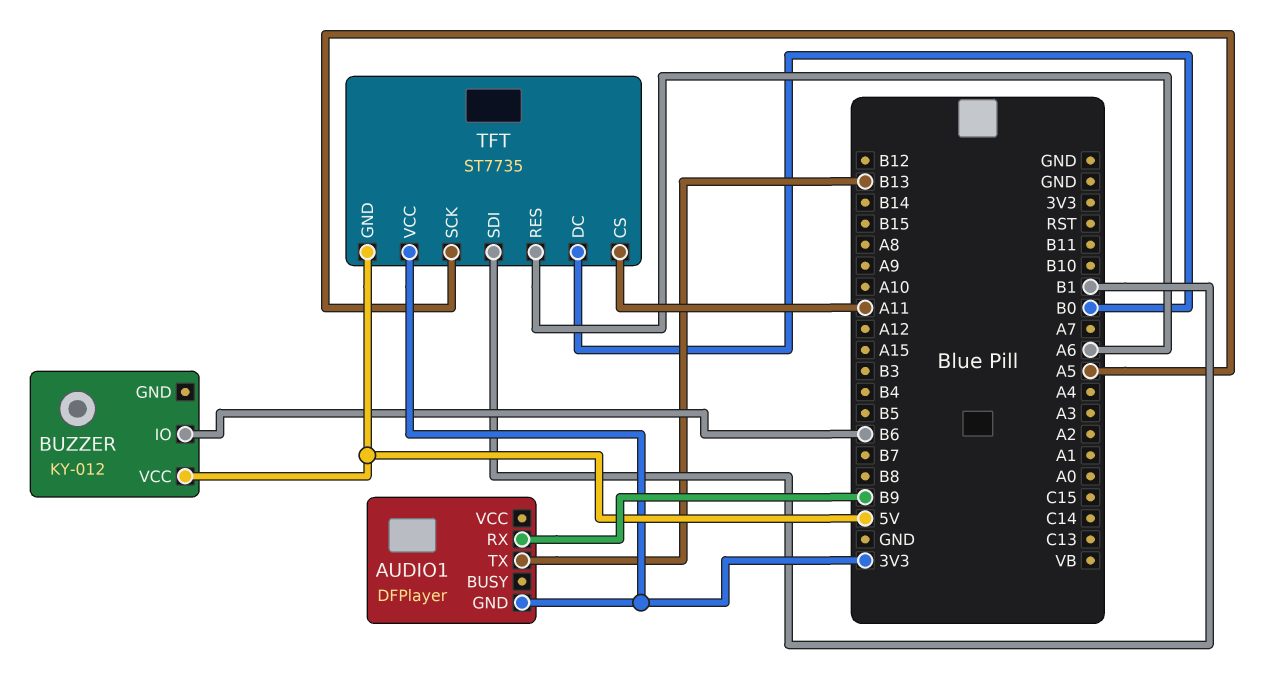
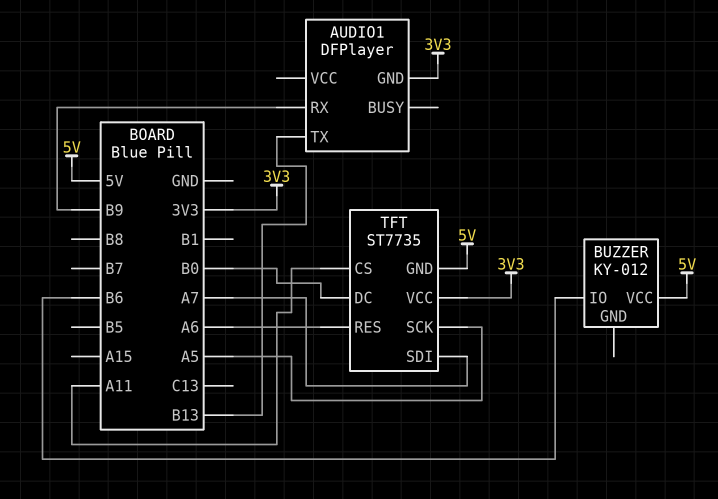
TFT pin SDI: B1 -> A7

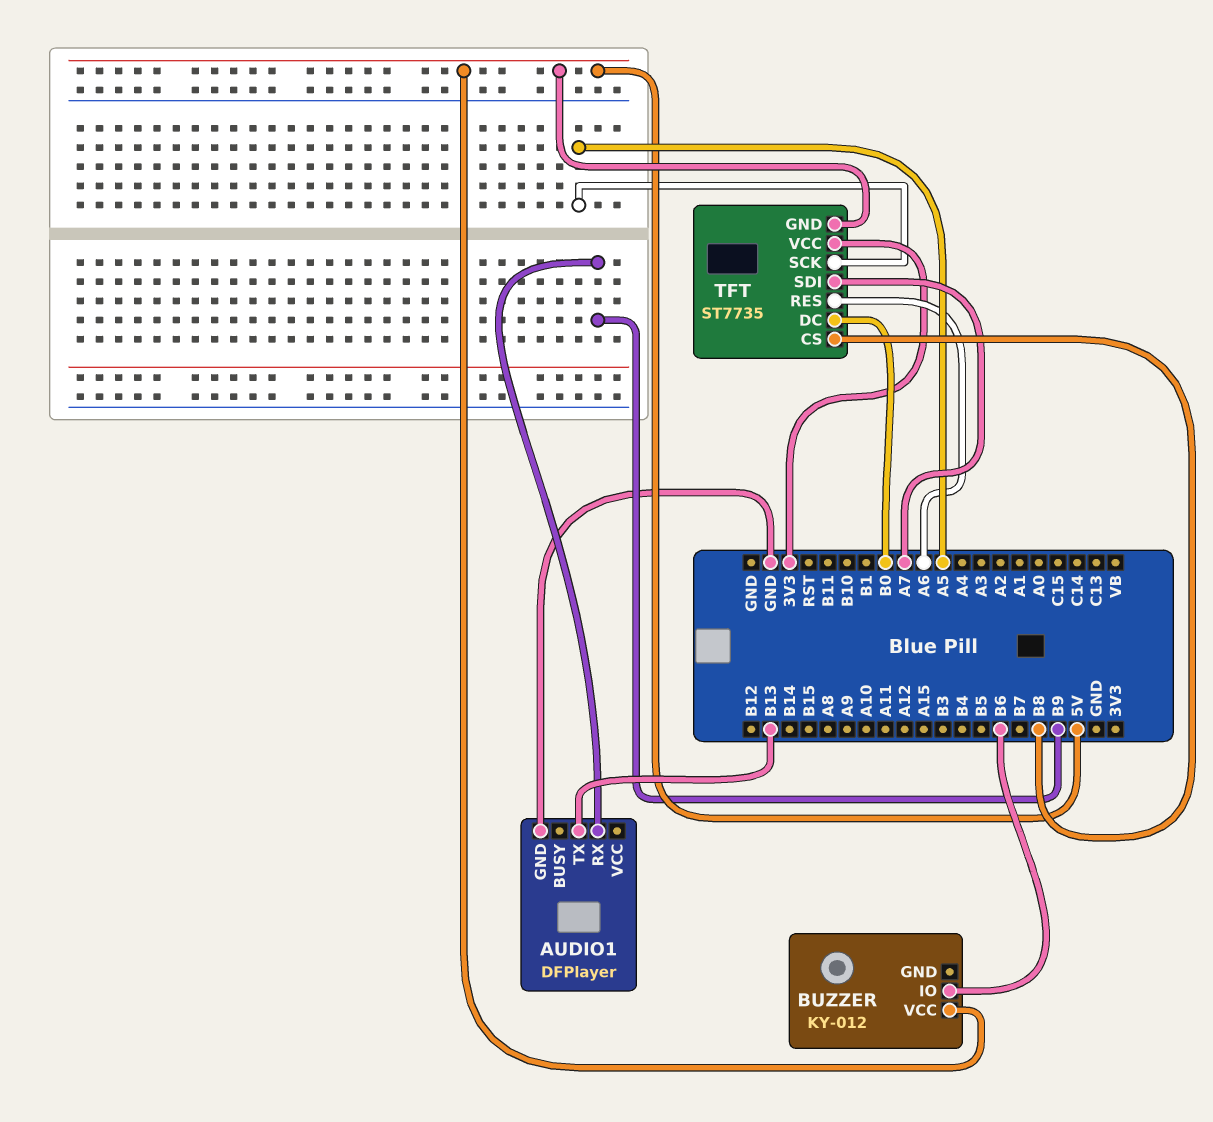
AUDIO1 pin GND: 3V3 -> GND
TFT pin CS: A11 -> B8

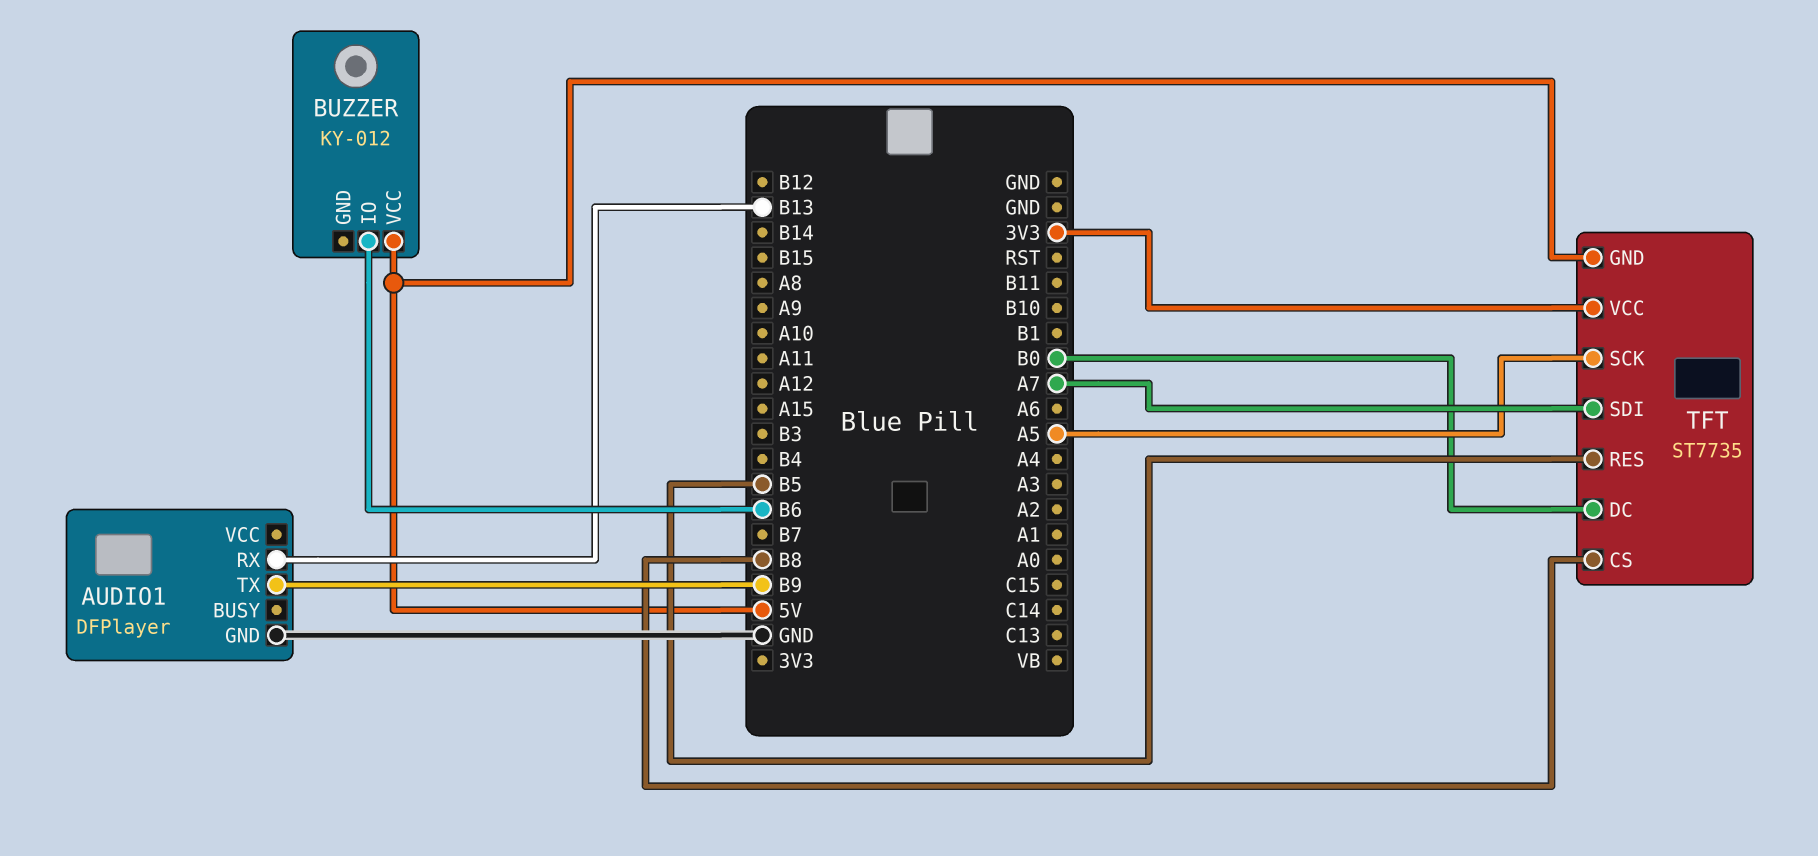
AUDIO1 pin RX: B9 -> B13
AUDIO1 pin TX: B13 -> B9
TFT pin RES: A6 -> B5

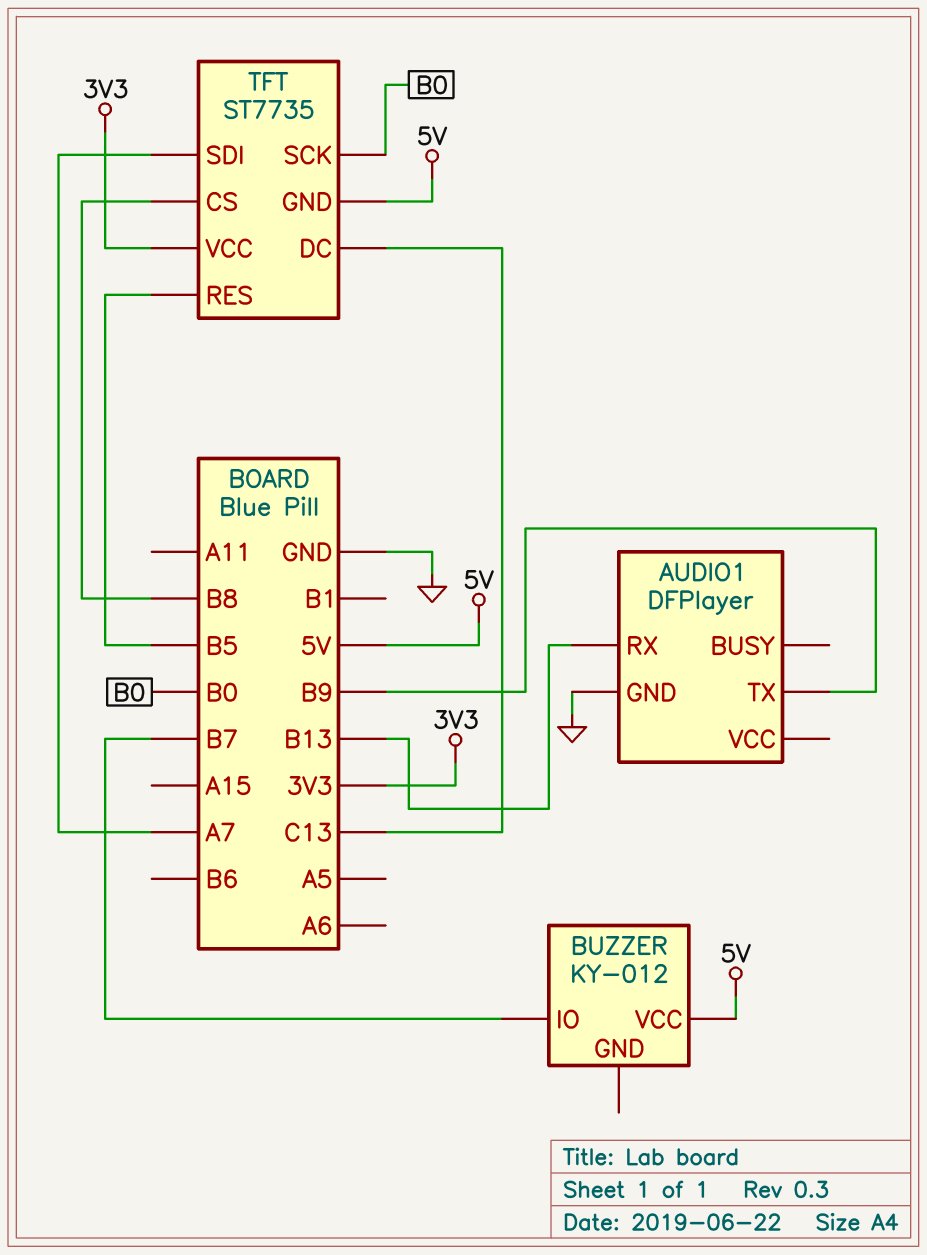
BUZZER pin IO: B6 -> B7
TFT pin DC: B0 -> C13
TFT pin SCK: A5 -> B0

